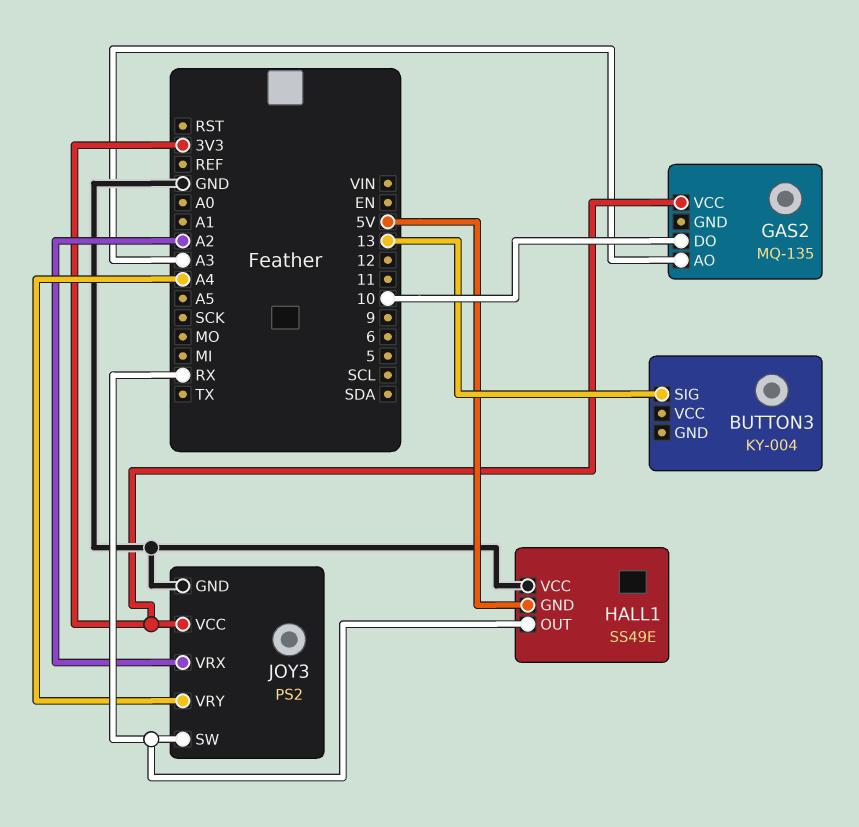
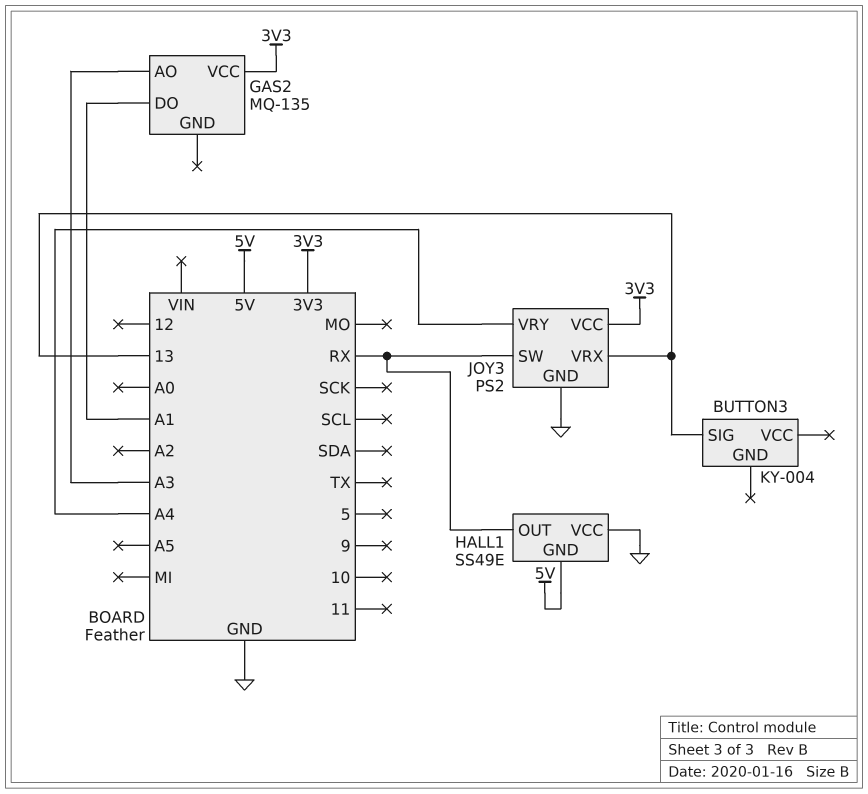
GAS2 pin DO: 10 -> A1
JOY3 pin VRX: A2 -> 13

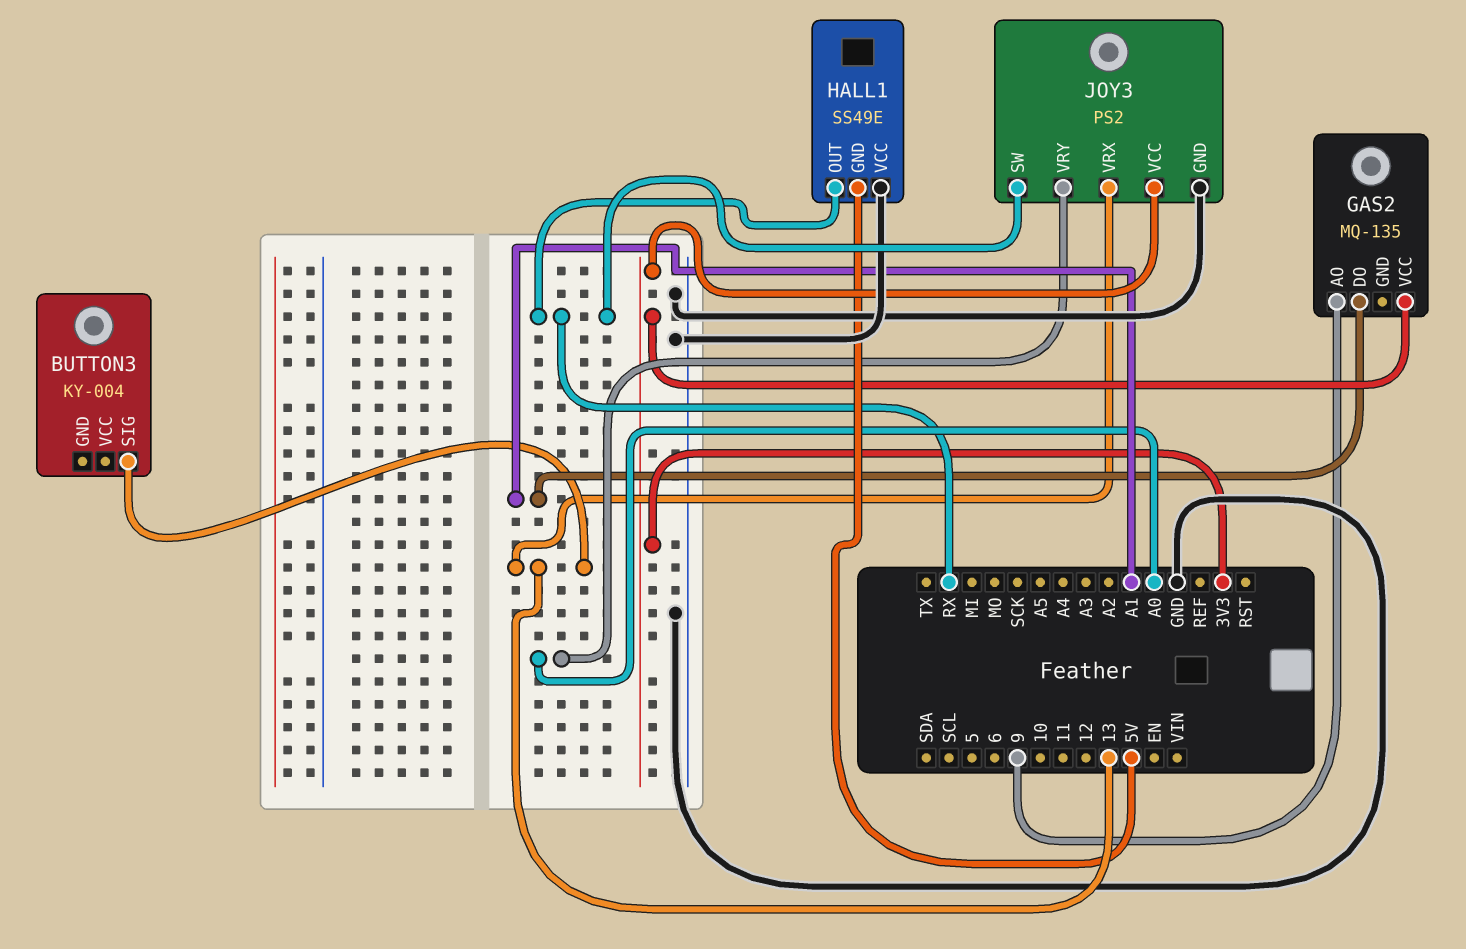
GAS2 pin AO: A3 -> 9
JOY3 pin VRY: A4 -> A0

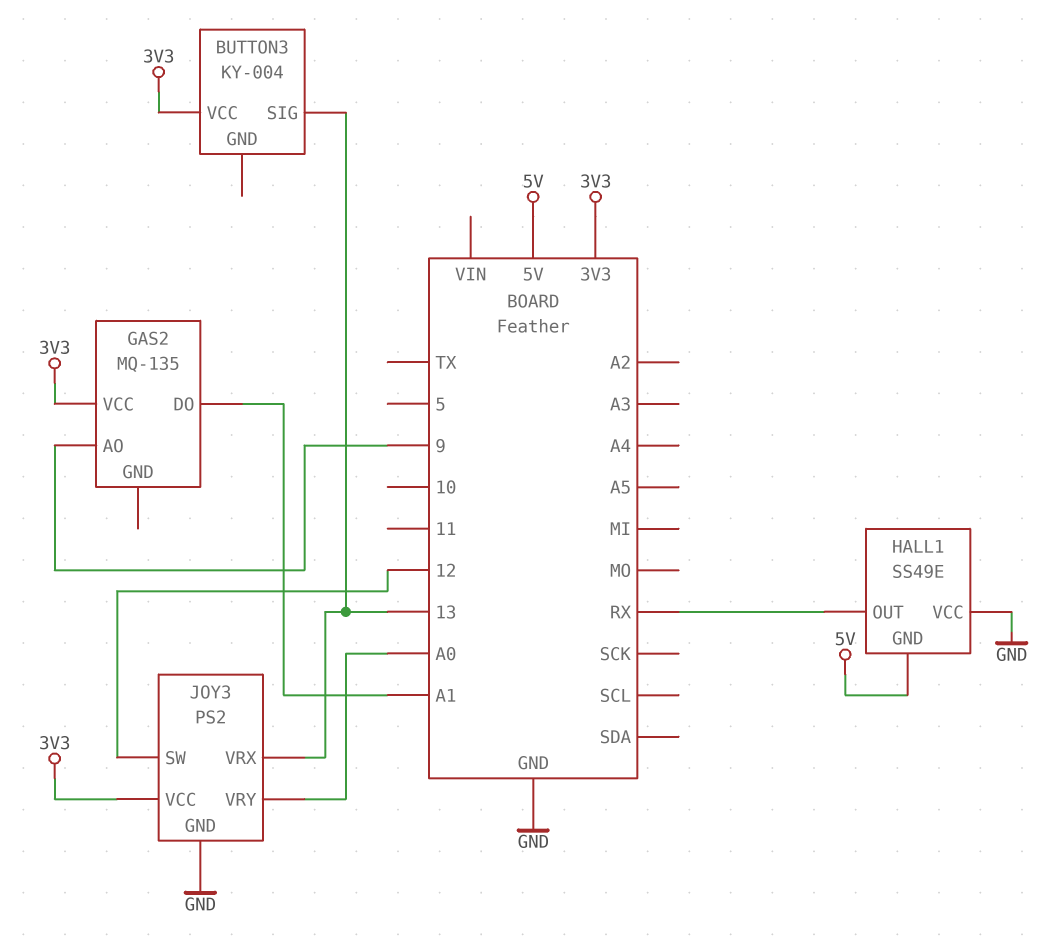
BUTTON3 pin VCC: none -> 3V3
JOY3 pin SW: RX -> 12

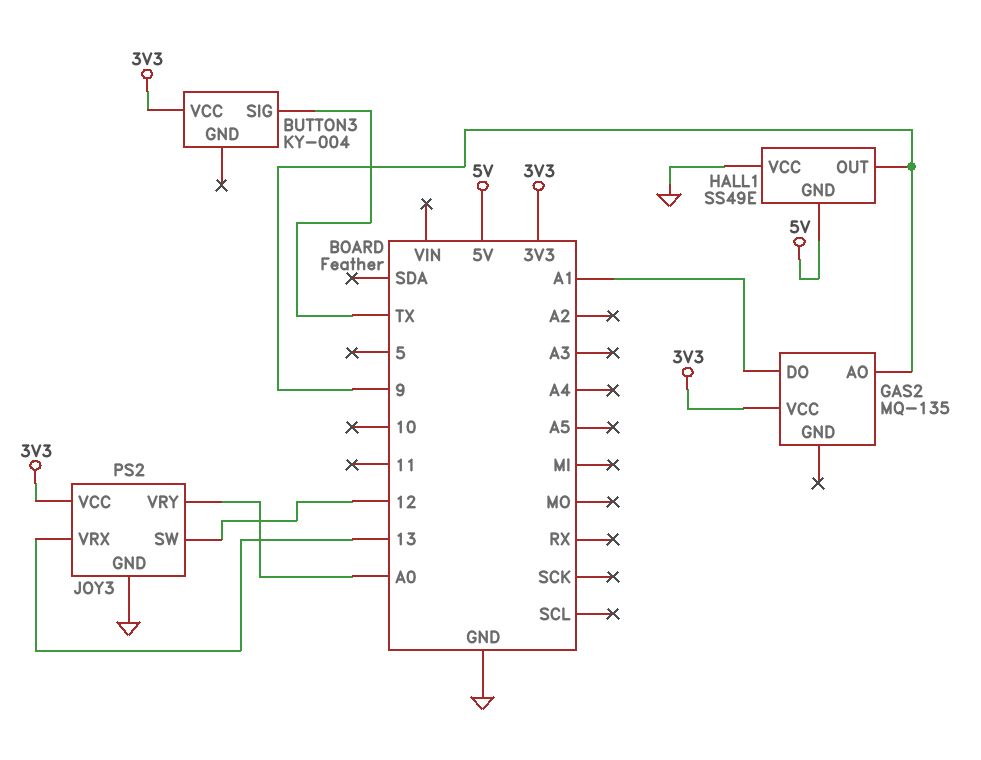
BUTTON3 pin SIG: 13 -> TX
HALL1 pin OUT: RX -> 9

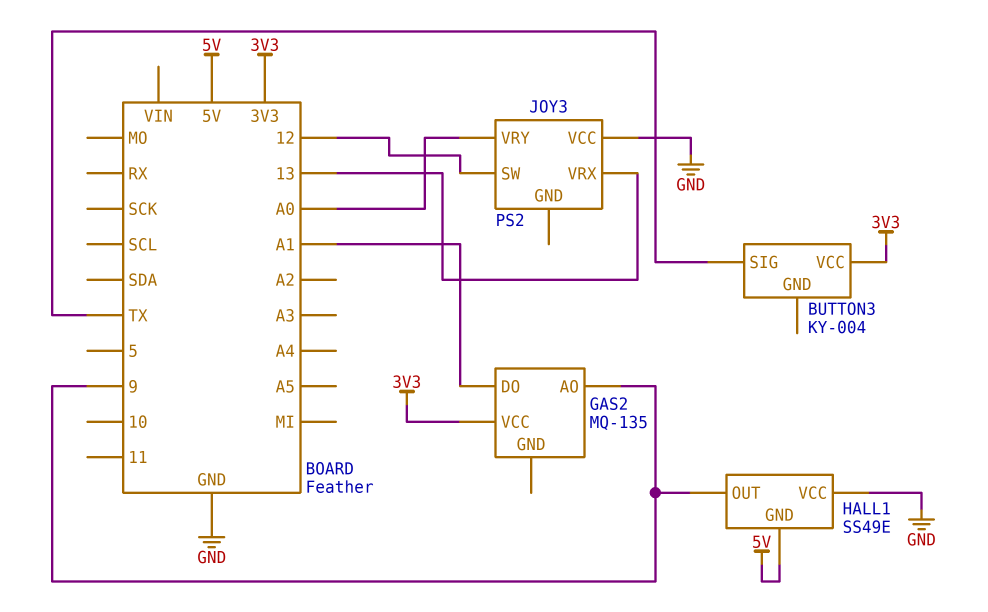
JOY3 pin GND: GND -> none
JOY3 pin VCC: 3V3 -> GND

